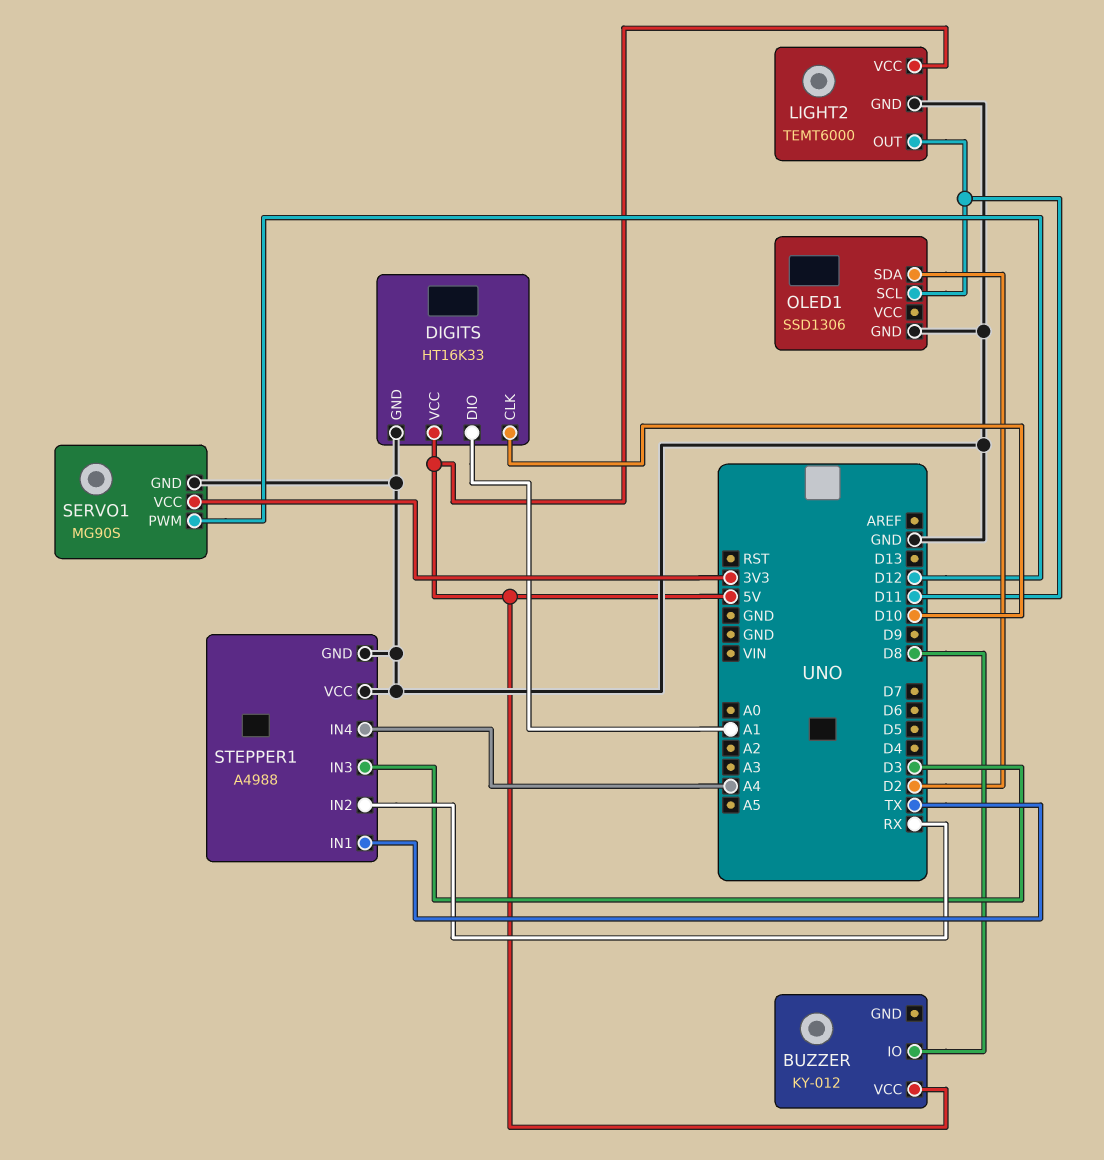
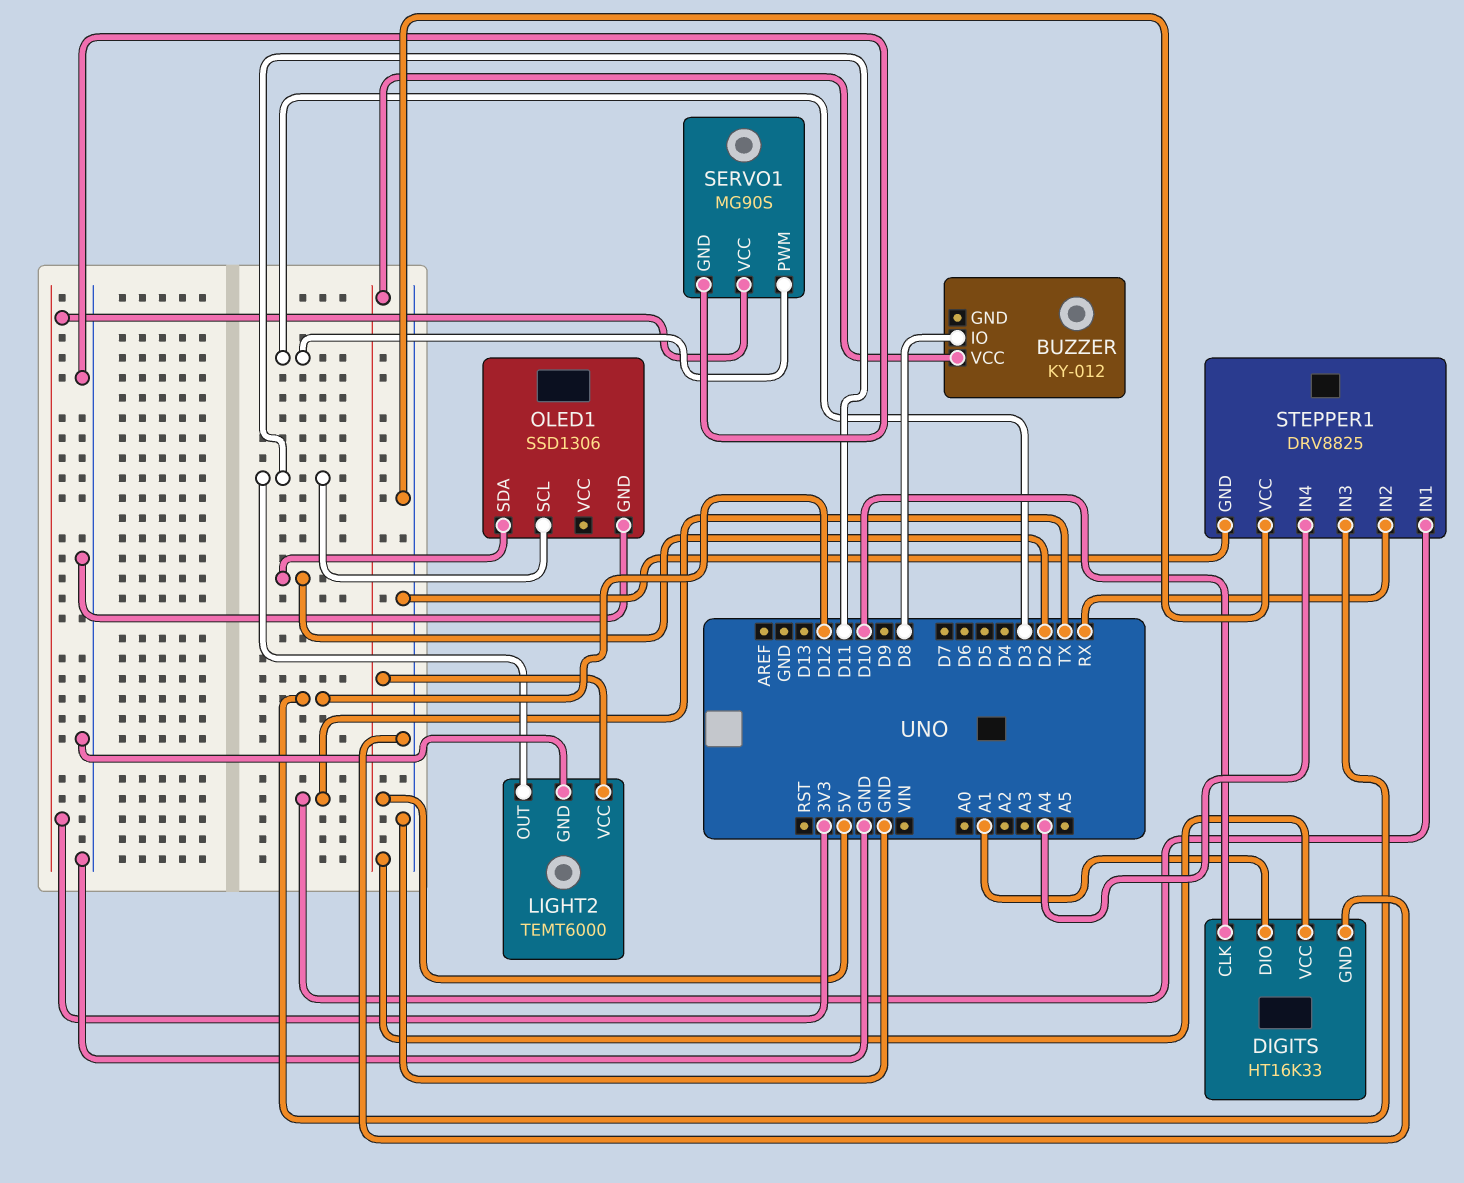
SERVO1 pin PWM: D12 -> D3
STEPPER1: A4988 -> DRV8825
STEPPER1 pin IN3: D3 -> D12

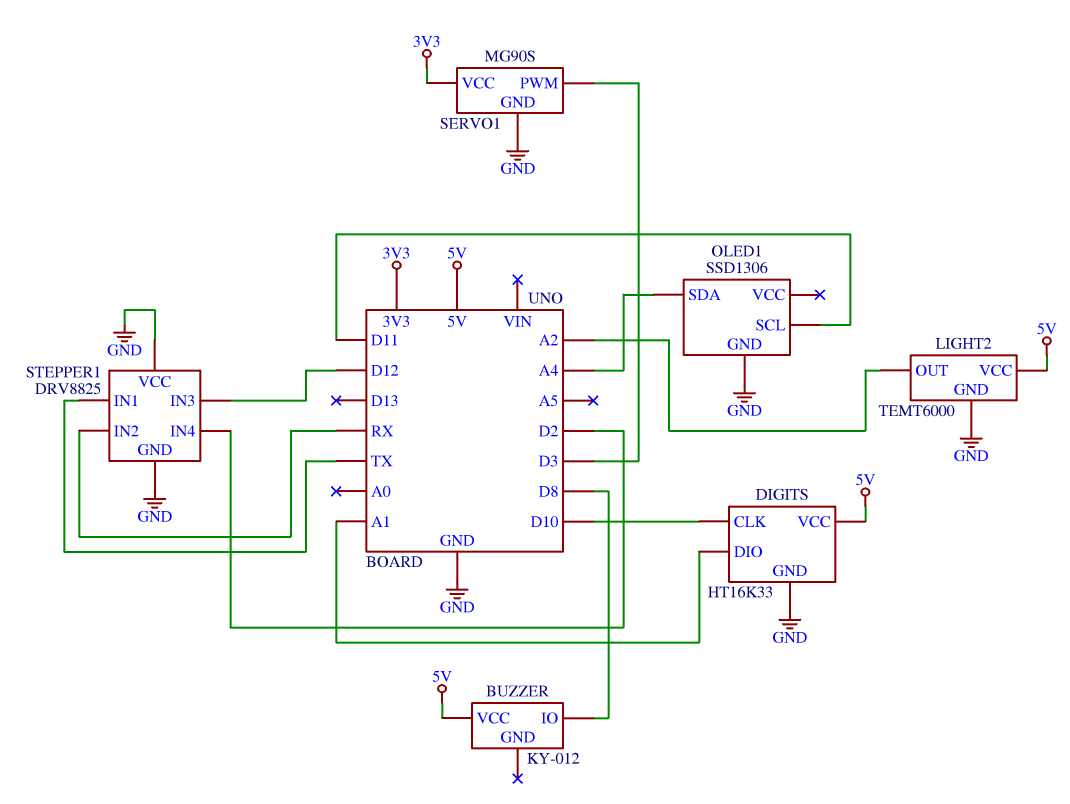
LIGHT2 pin OUT: D11 -> A2
OLED1 pin SDA: D2 -> A4
STEPPER1 pin IN4: A4 -> D2

